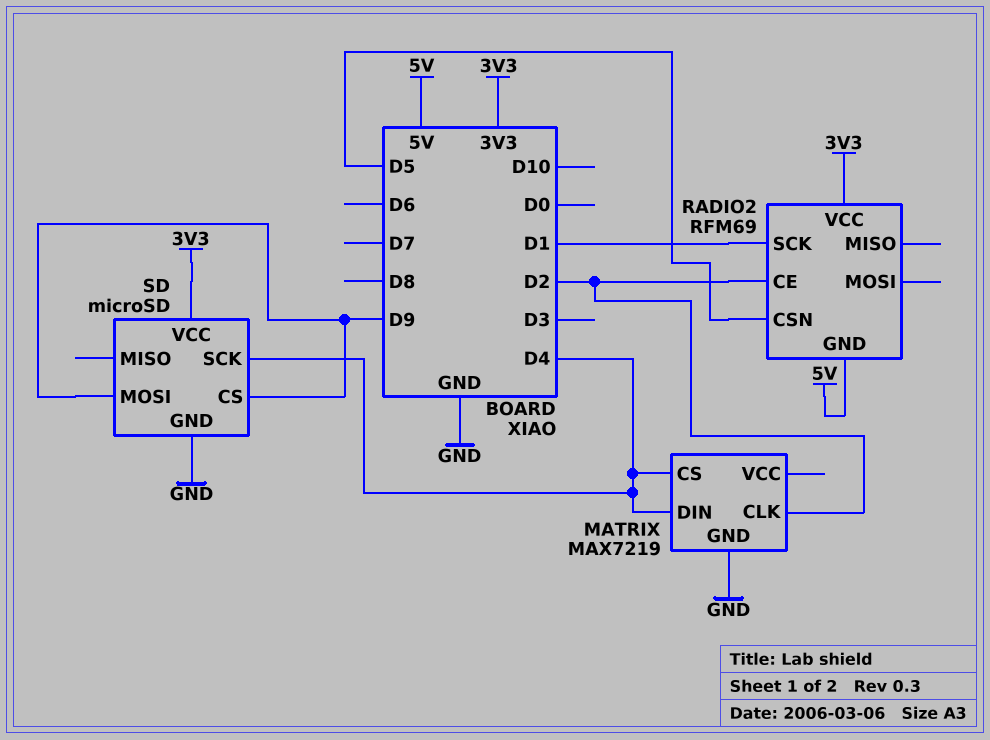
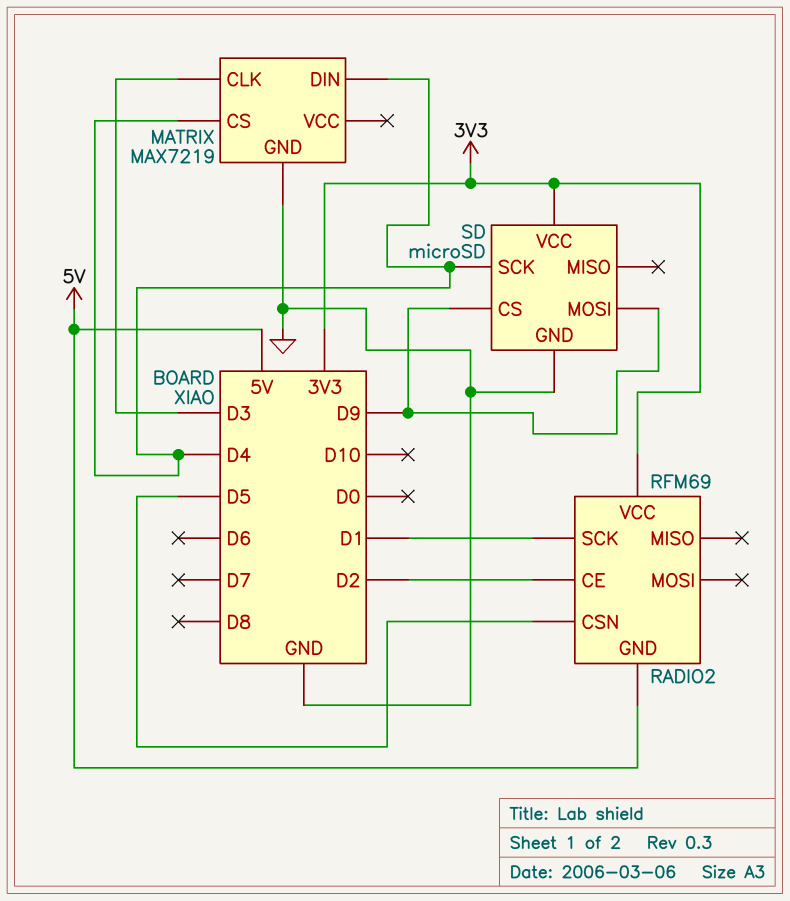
MATRIX pin CLK: D2 -> D3

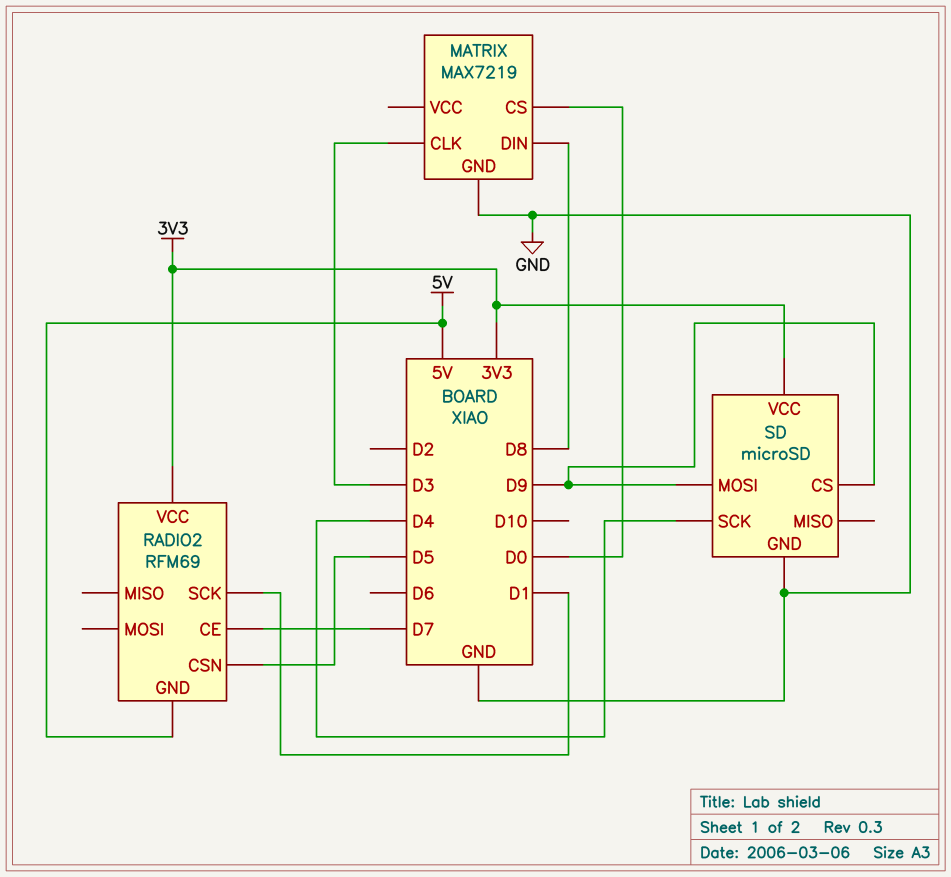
MATRIX pin CS: D4 -> D0
MATRIX pin DIN: D4 -> D8
RADIO2 pin CE: D2 -> D7

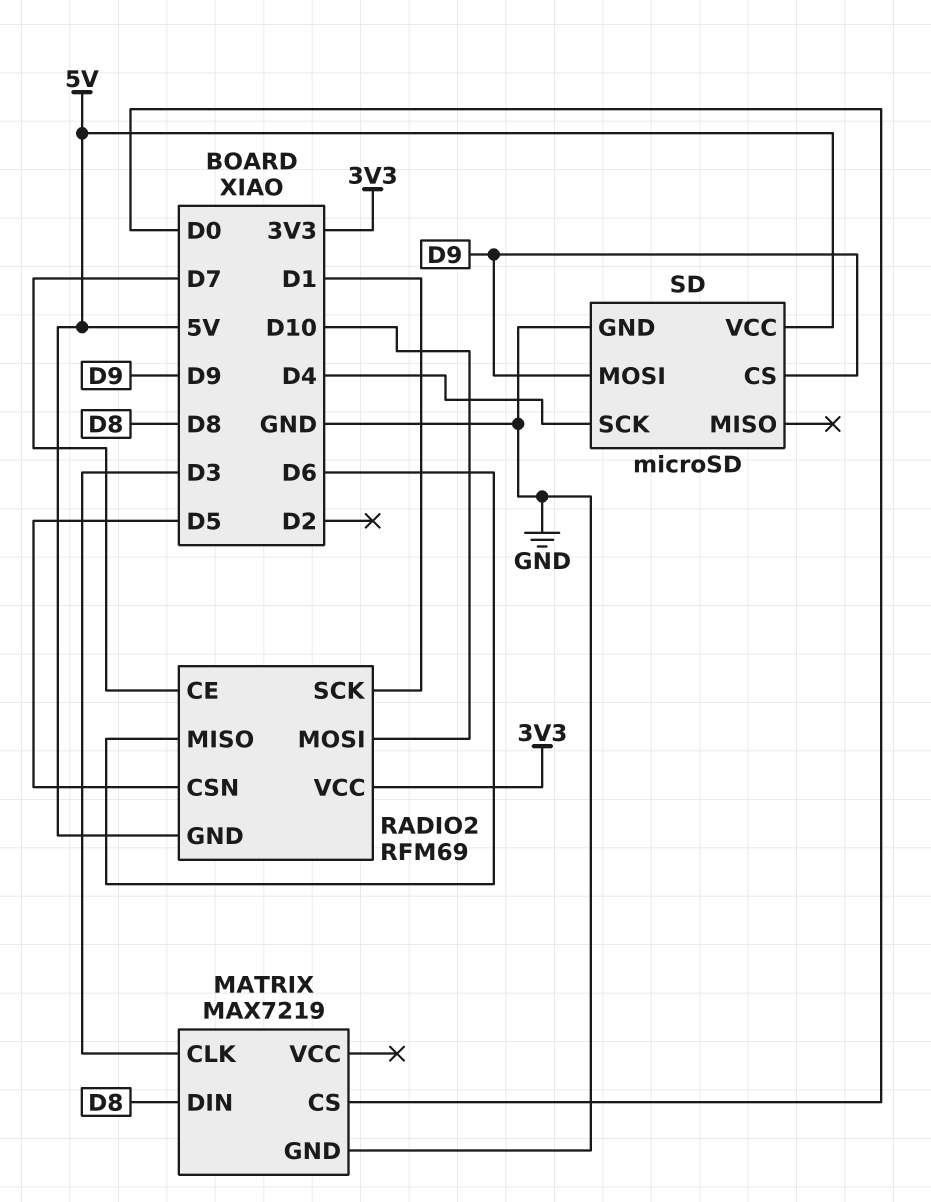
RADIO2 pin MISO: none -> D6
RADIO2 pin MOSI: none -> D10
SD pin VCC: 3V3 -> 5V

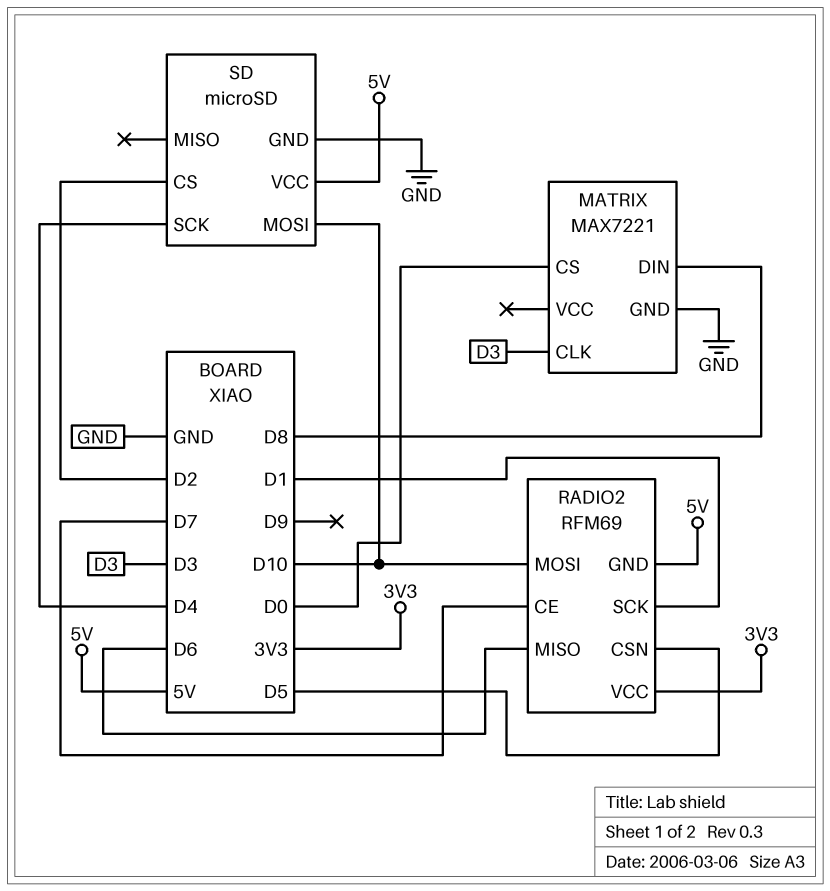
MATRIX: MAX7219 -> MAX7221
SD pin CS: D9 -> D2
SD pin MOSI: D9 -> D10

